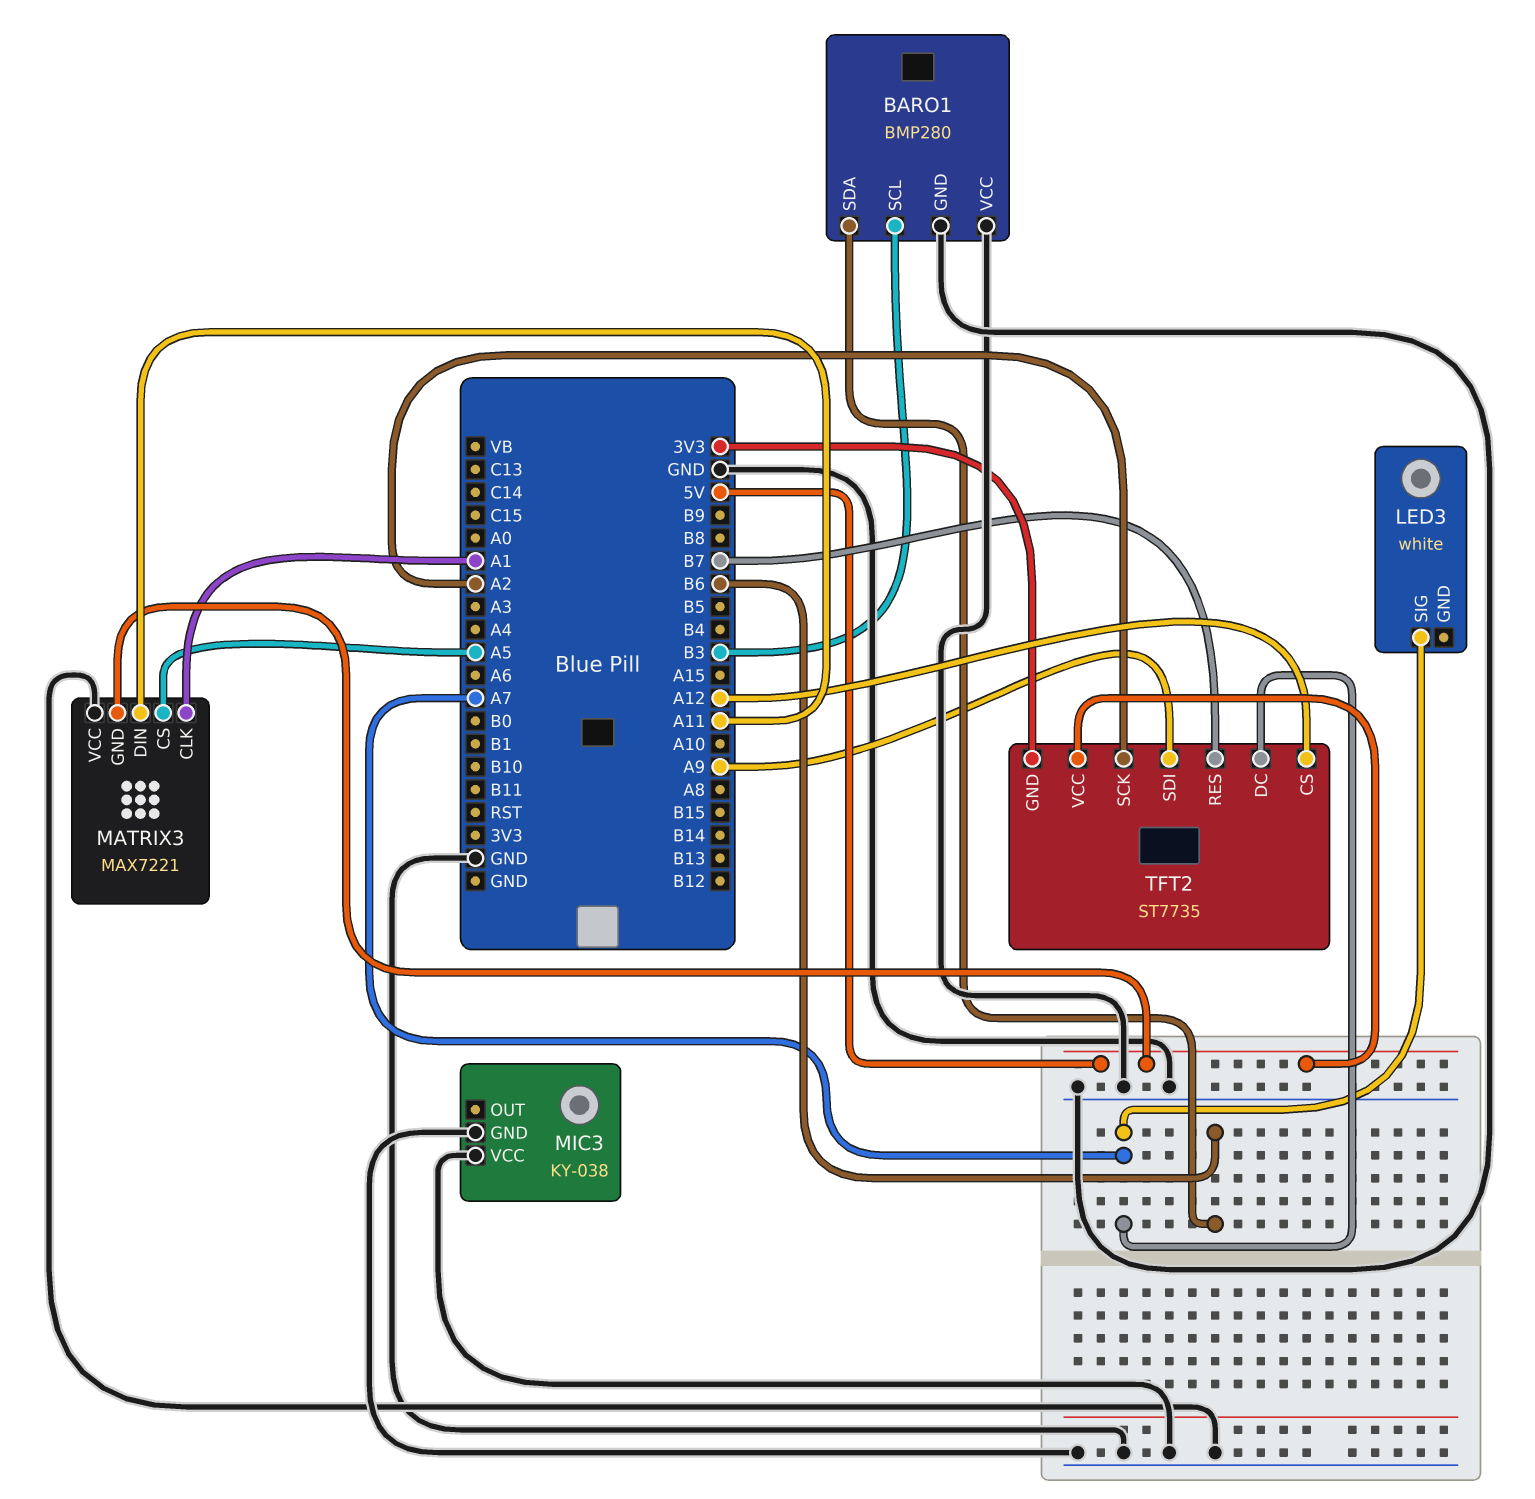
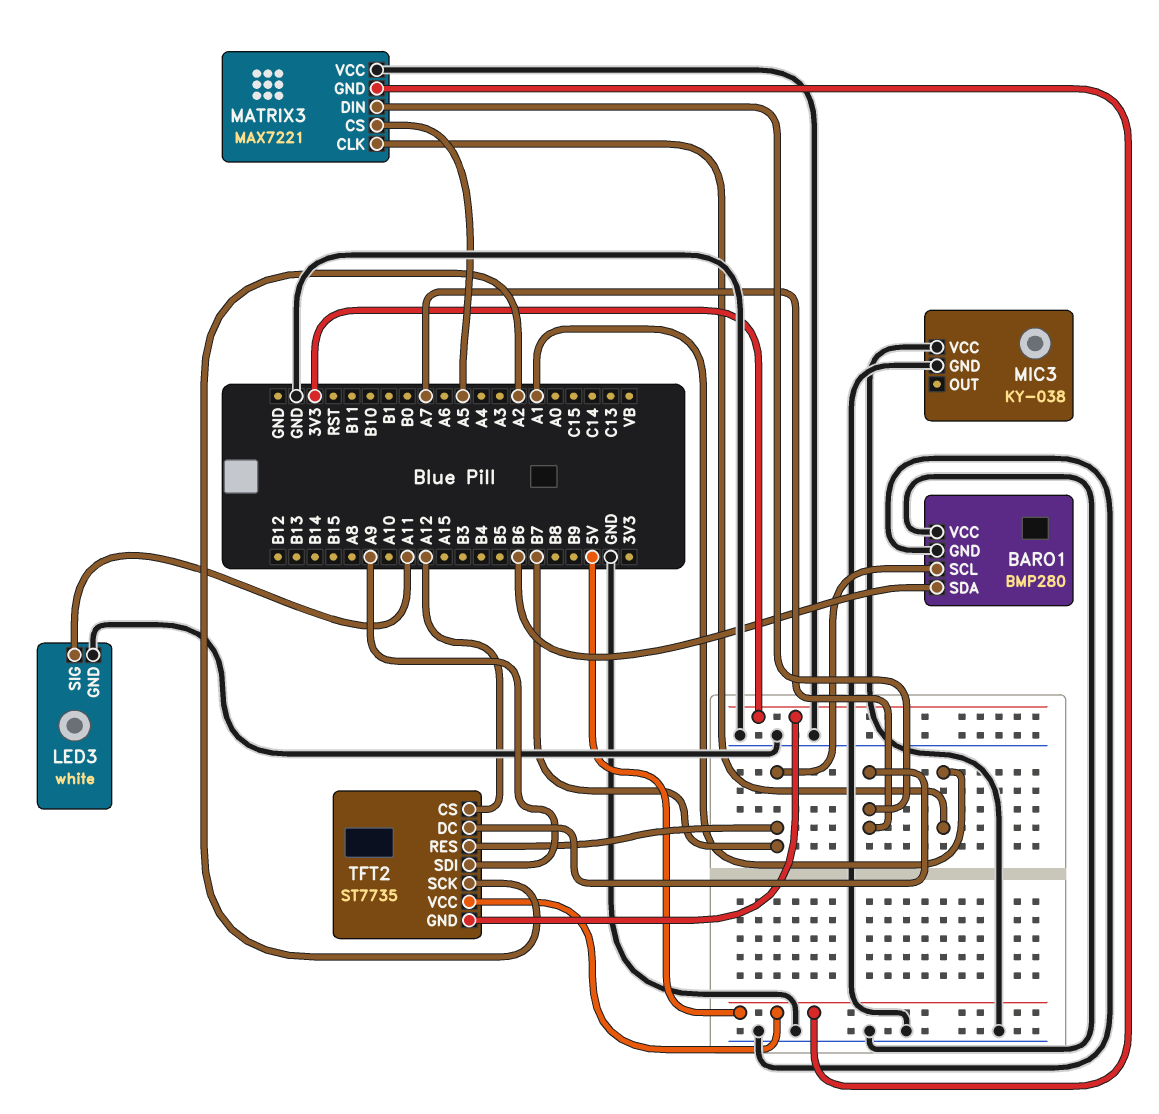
BARO1 pin SCL: B3 -> B7
LED3 pin GND: none -> GND
LED3 pin SIG: A7 -> A11
MATRIX3 pin DIN: A11 -> A7

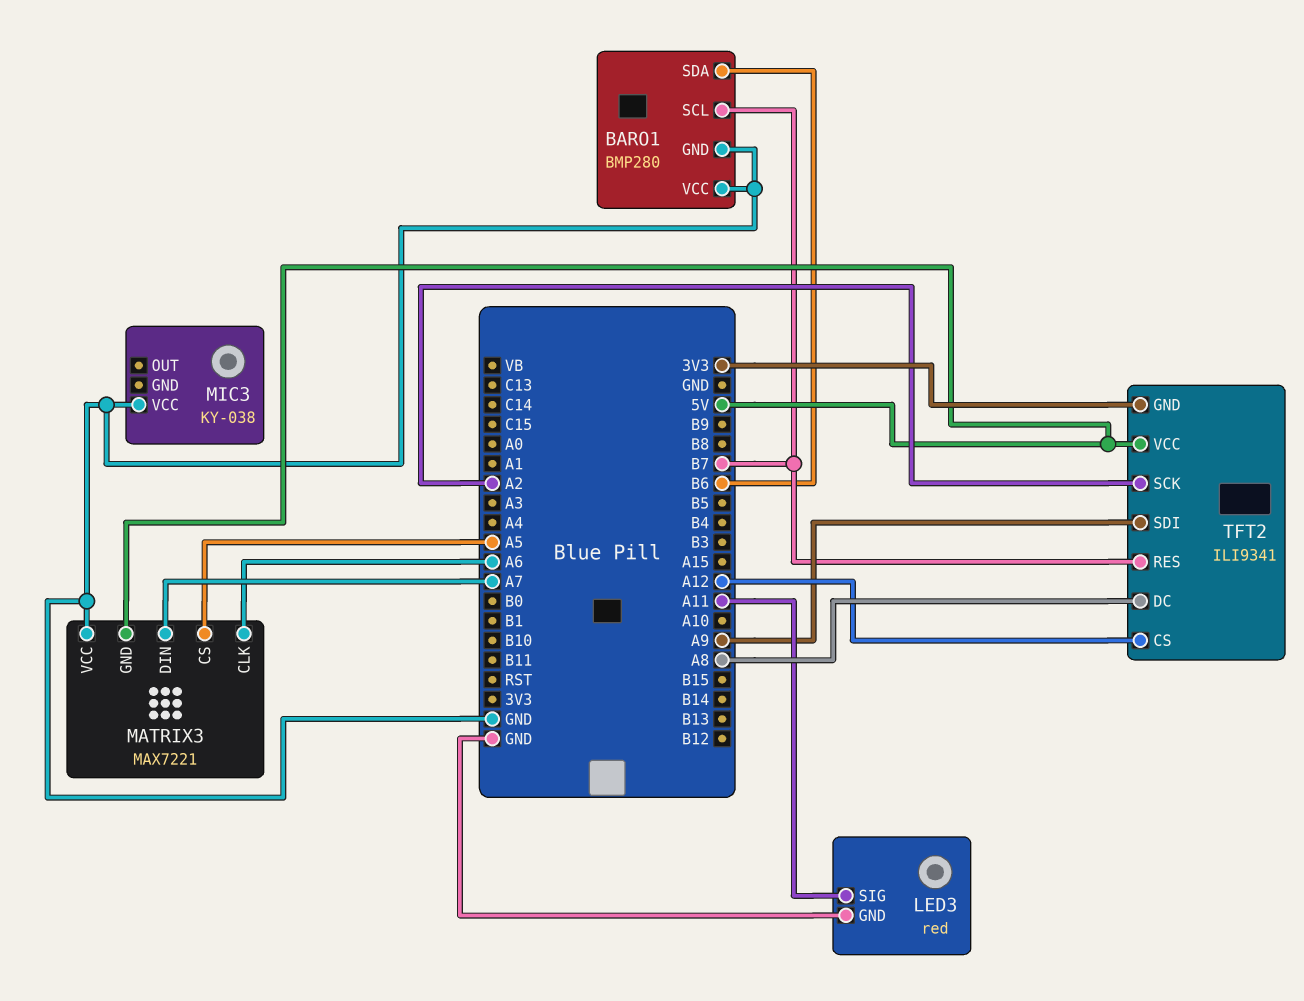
LED3: white -> red
MATRIX3 pin CLK: A1 -> A6
MIC3 pin GND: GND -> none
TFT2: ST7735 -> ILI9341
TFT2 pin DC: A7 -> A8

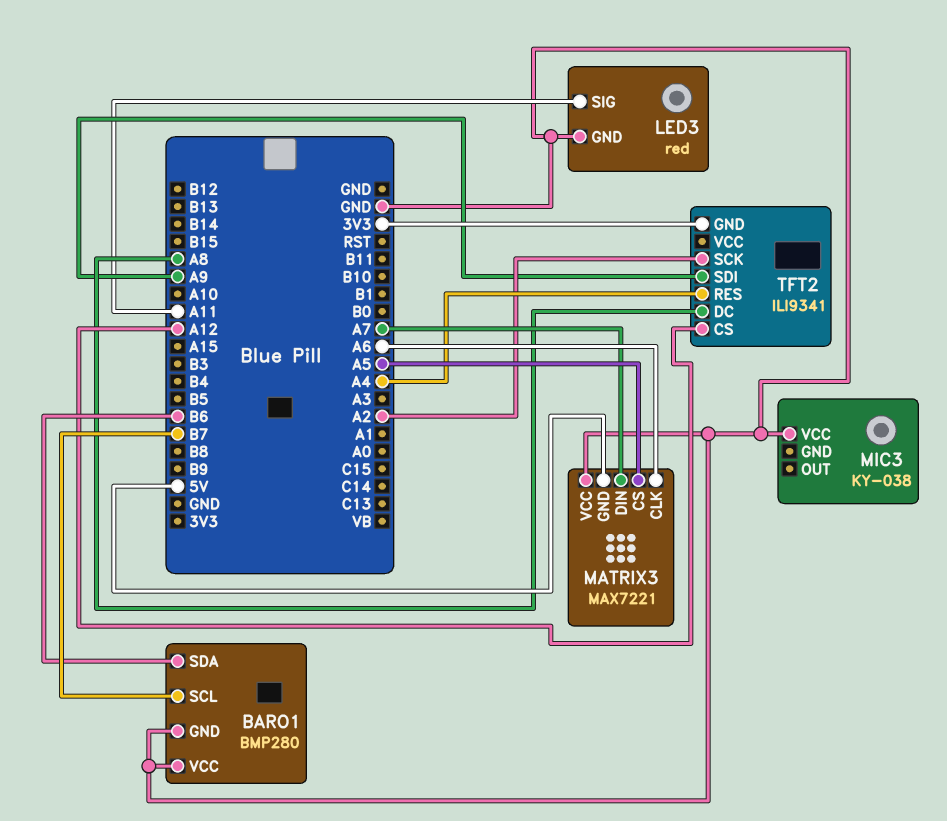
TFT2 pin RES: B7 -> A4
TFT2 pin VCC: 5V -> none

